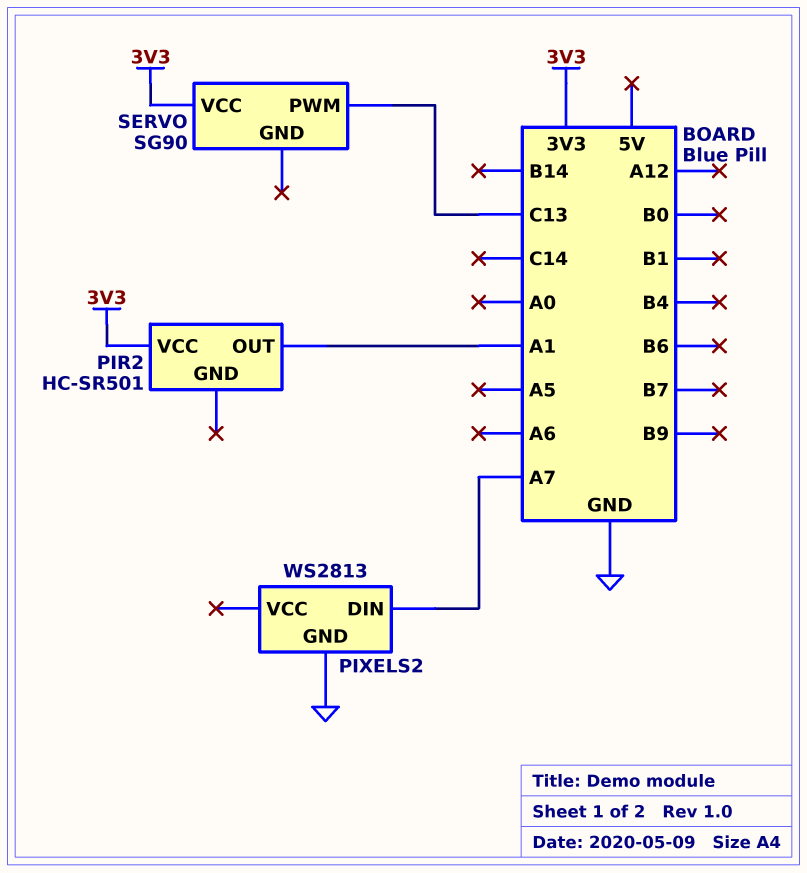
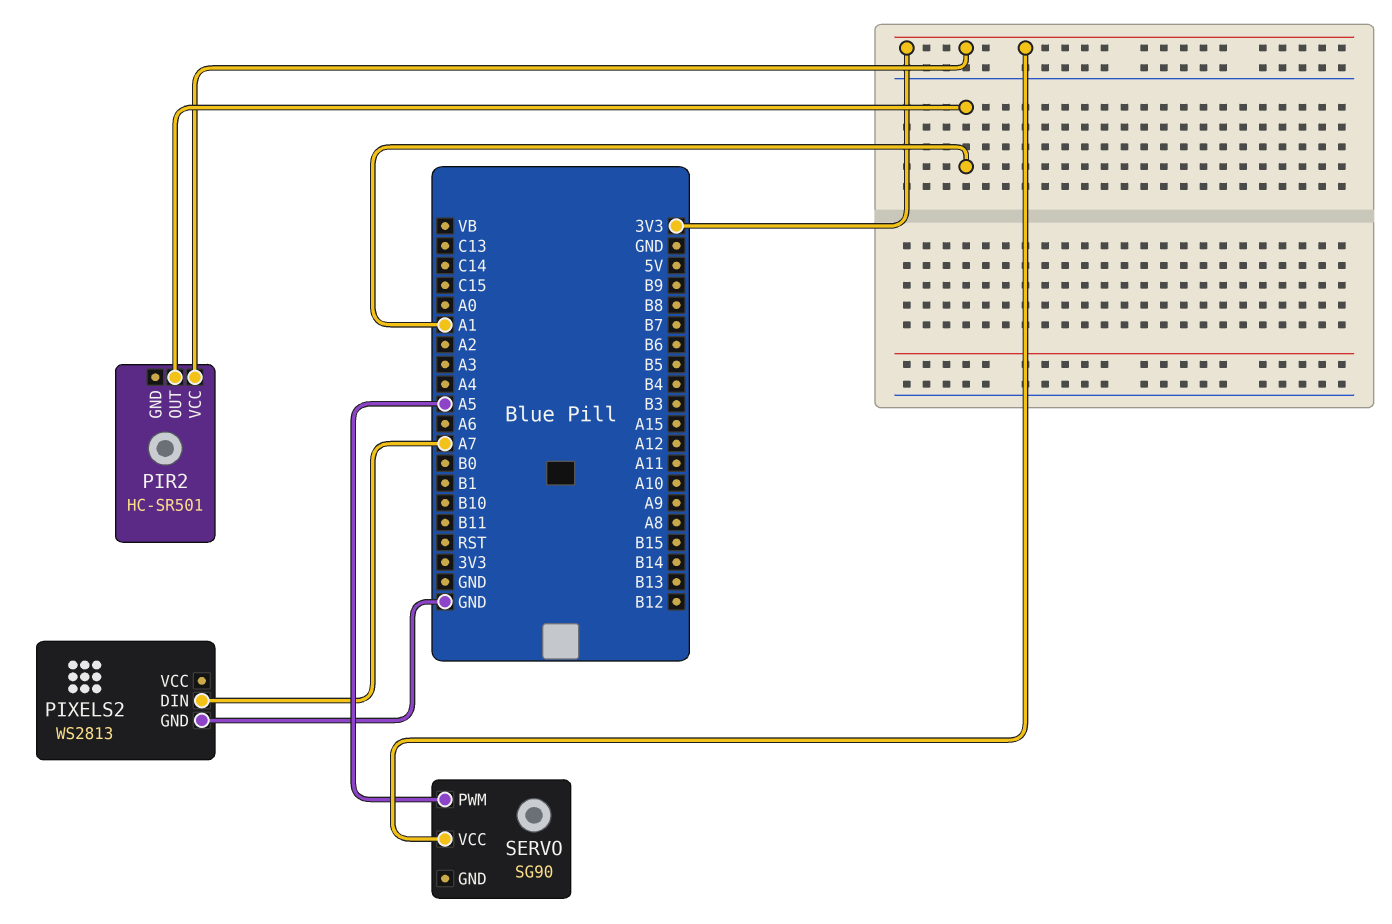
SERVO pin PWM: C13 -> A5

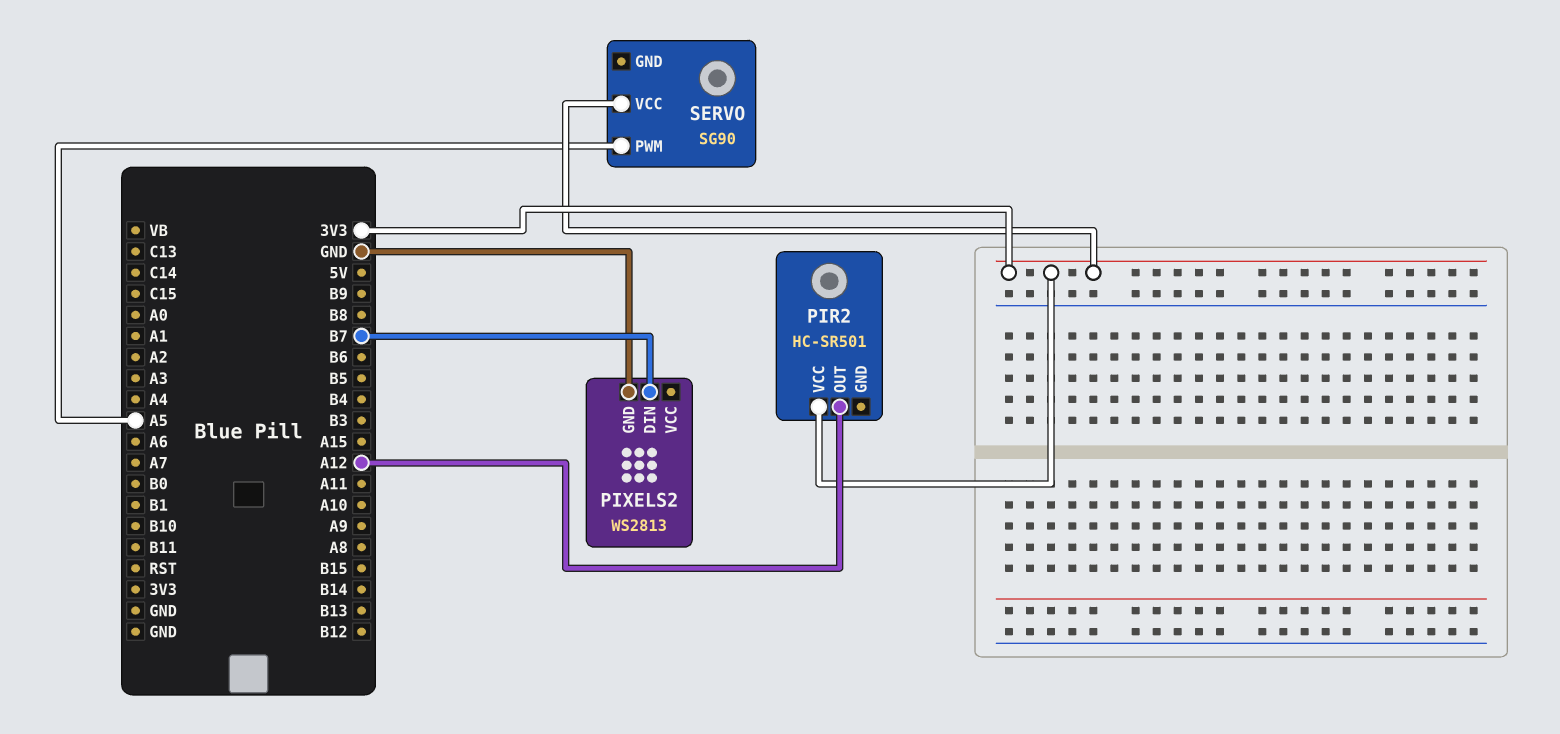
PIR2 pin OUT: A1 -> A12
PIXELS2 pin DIN: A7 -> B7

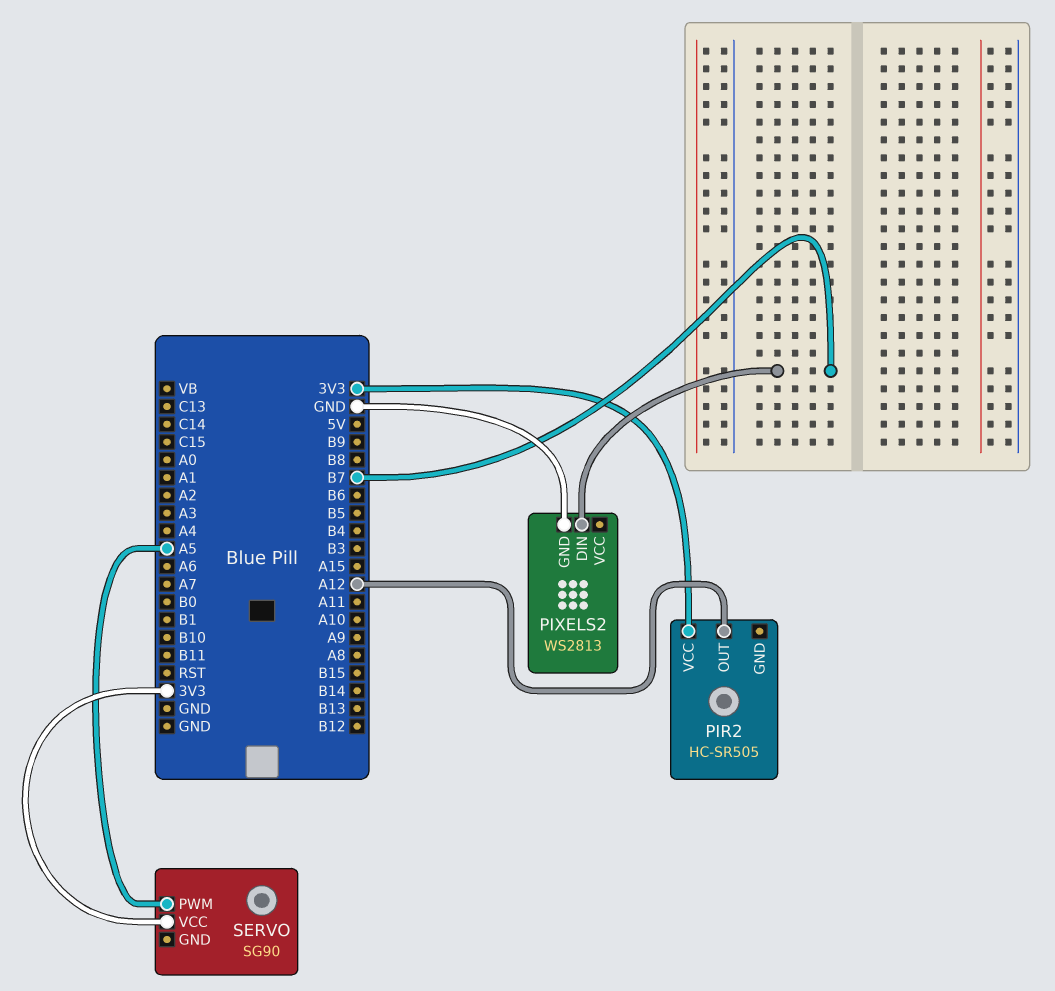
PIR2: HC-SR501 -> HC-SR505

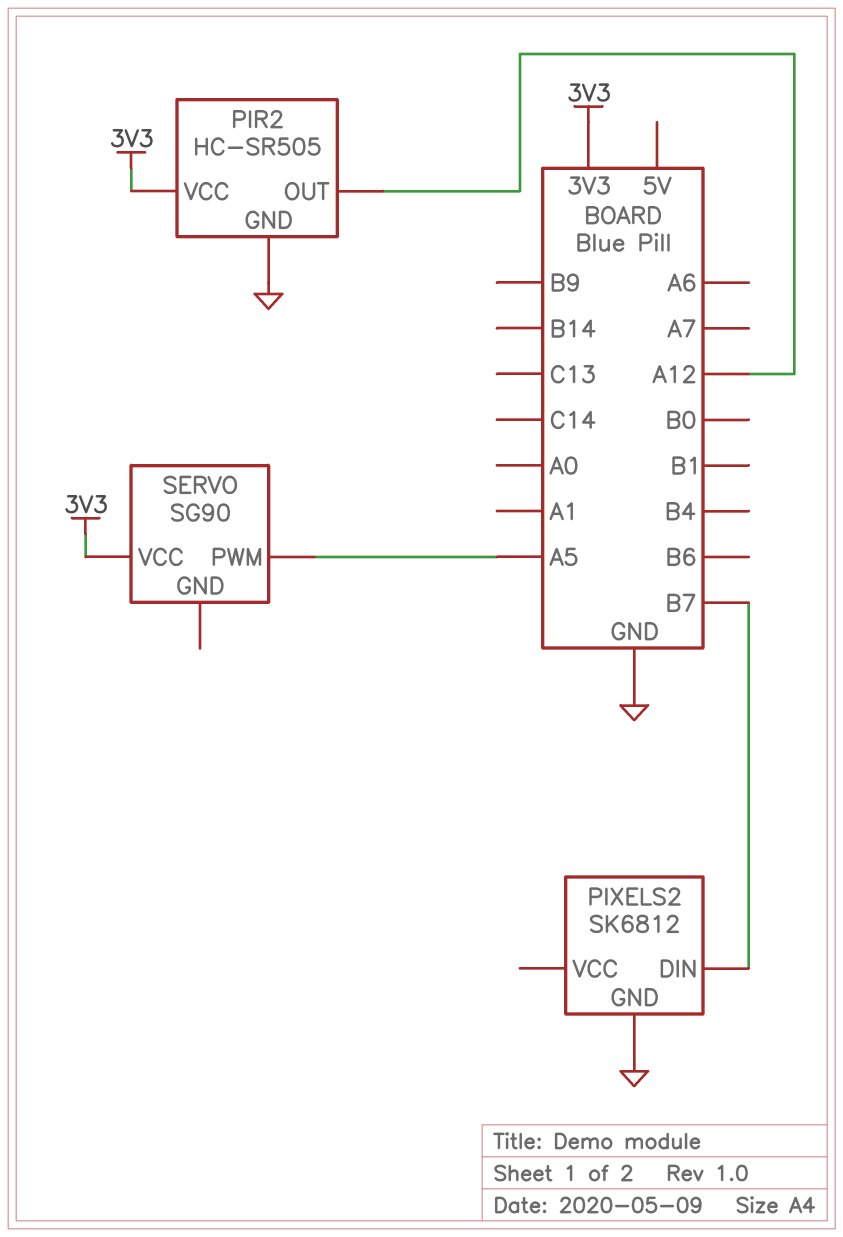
PIR2 pin GND: none -> GND
PIXELS2: WS2813 -> SK6812

